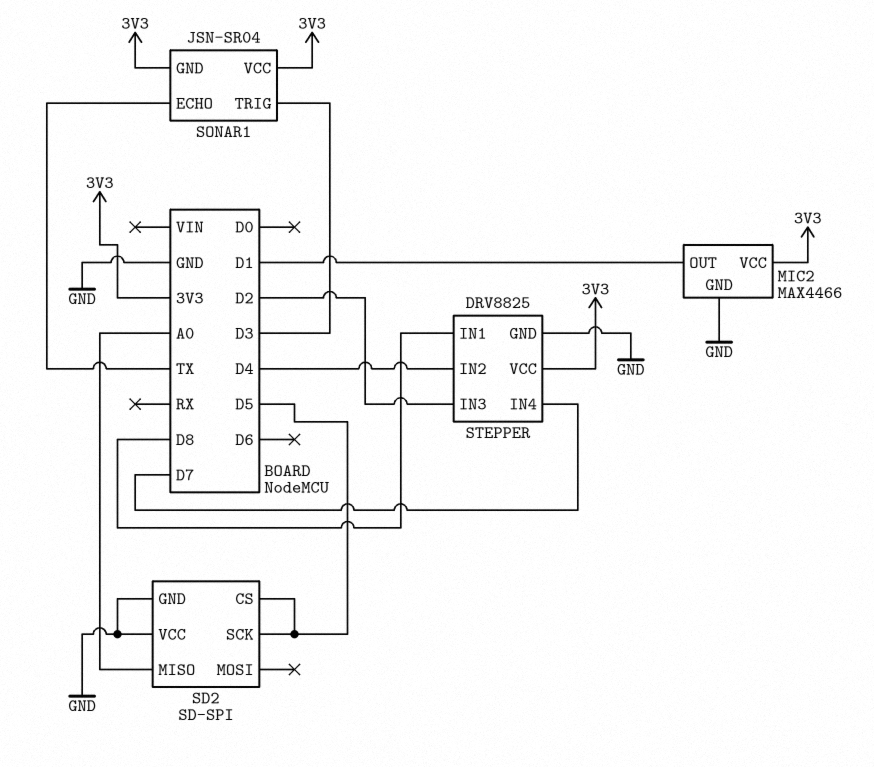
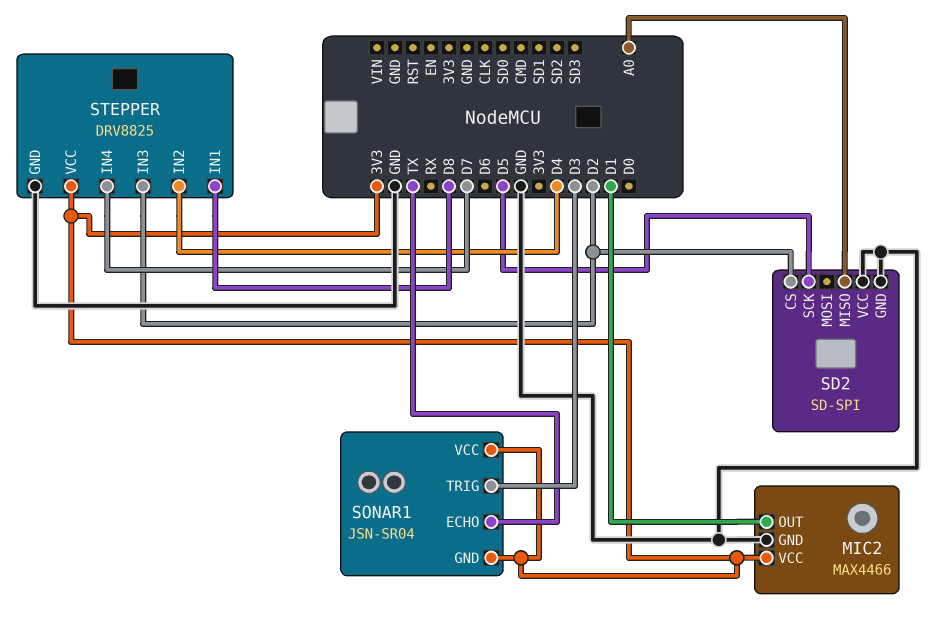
SD2 pin CS: D5 -> D2

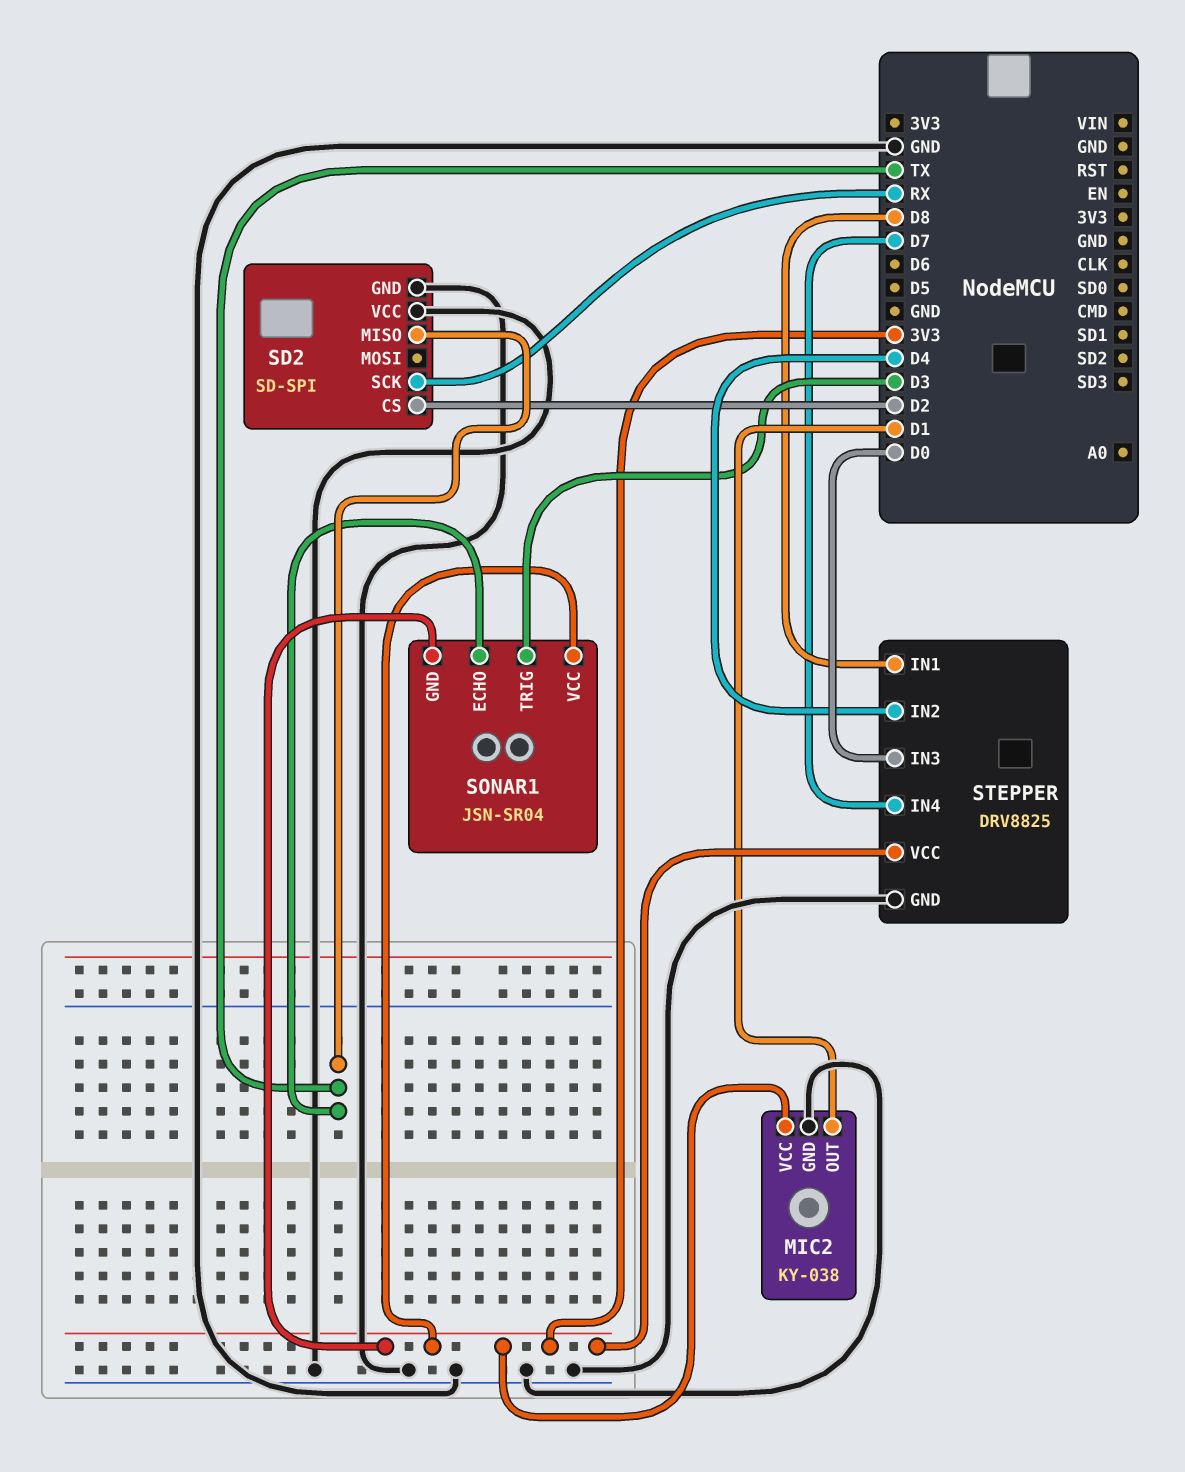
MIC2: MAX4466 -> KY-038
SD2 pin MISO: A0 -> TX
SD2 pin SCK: D5 -> RX
STEPPER pin IN3: D2 -> D0

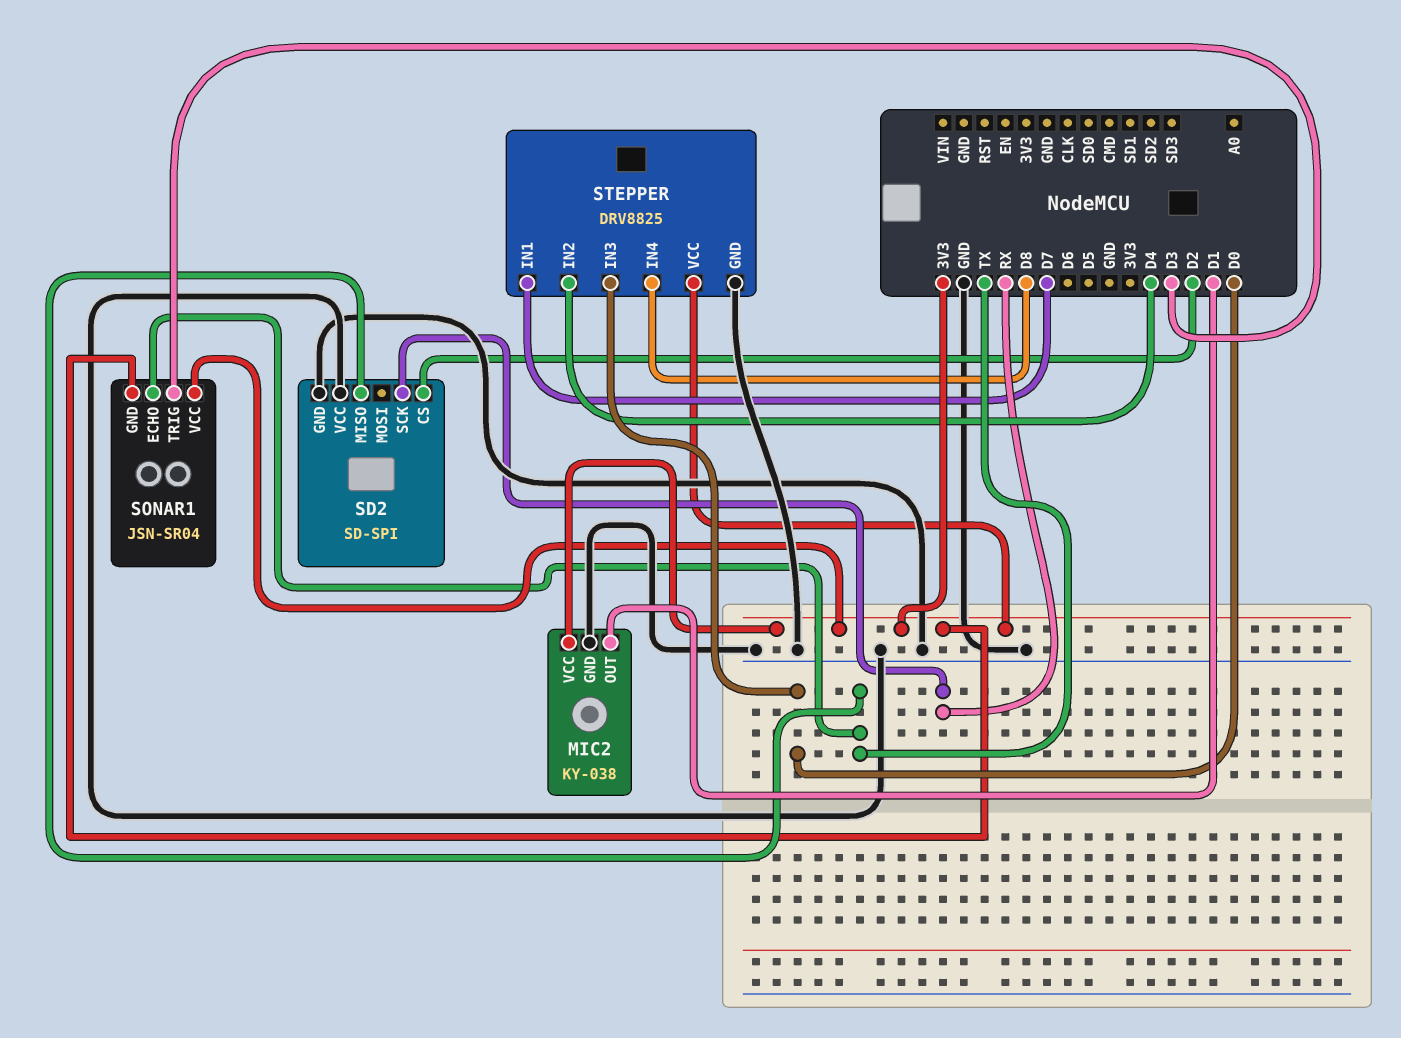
STEPPER pin IN1: D8 -> D7
STEPPER pin IN4: D7 -> D8

